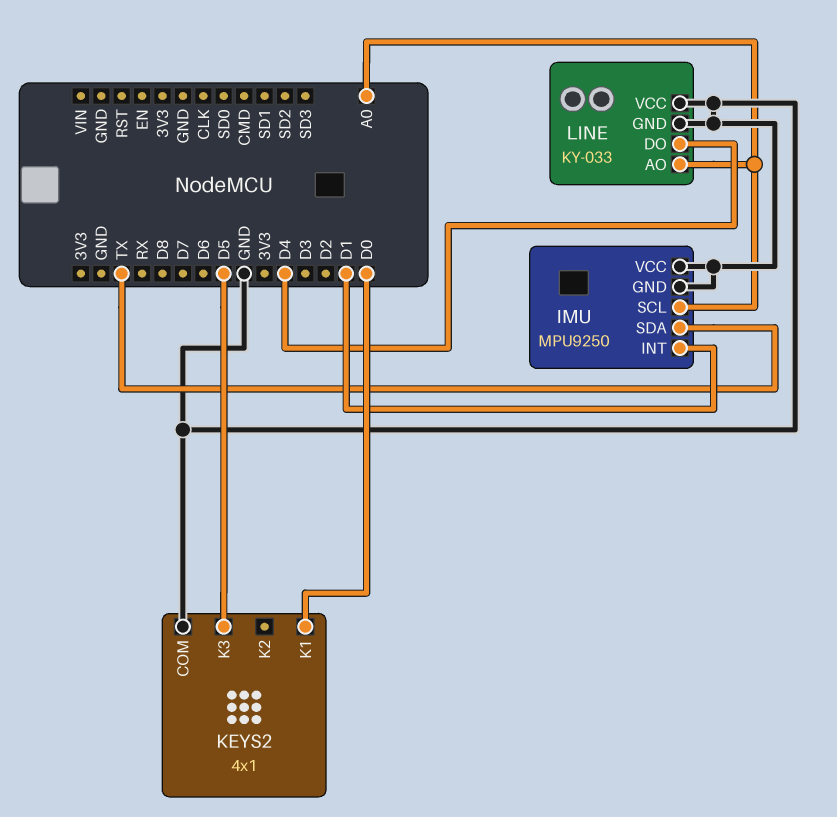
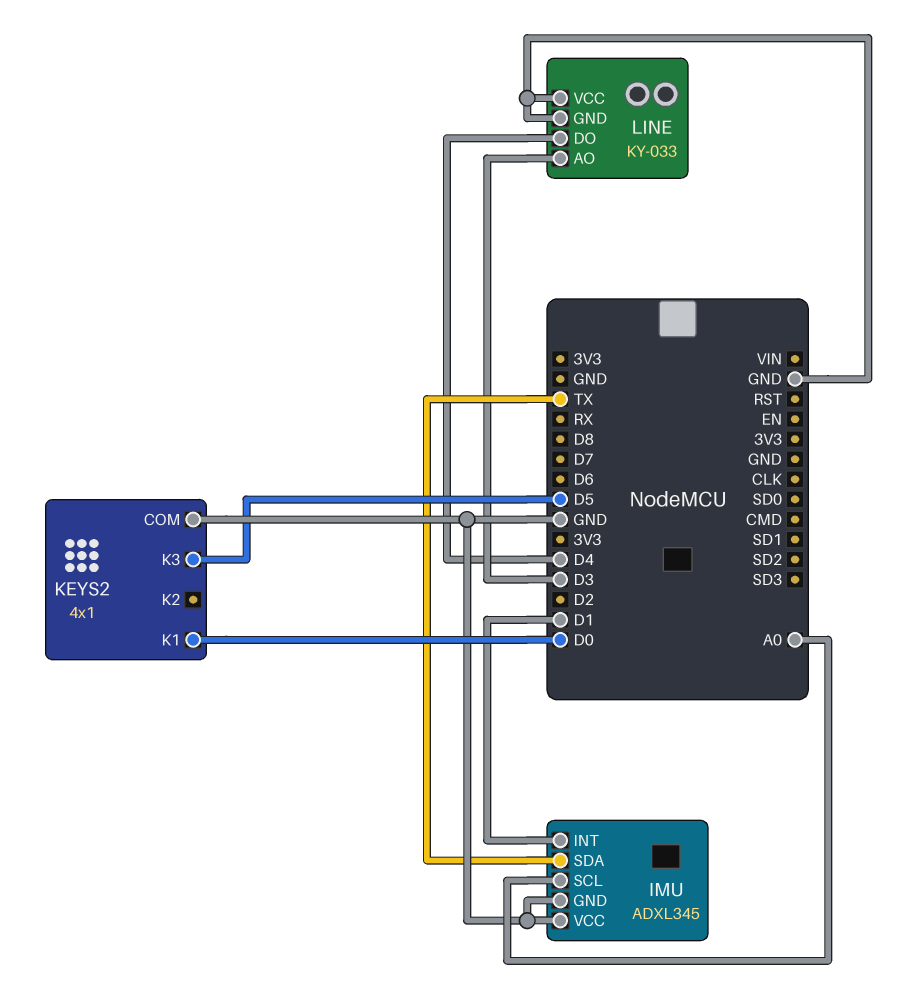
IMU: MPU9250 -> ADXL345
LINE pin AO: A0 -> D3

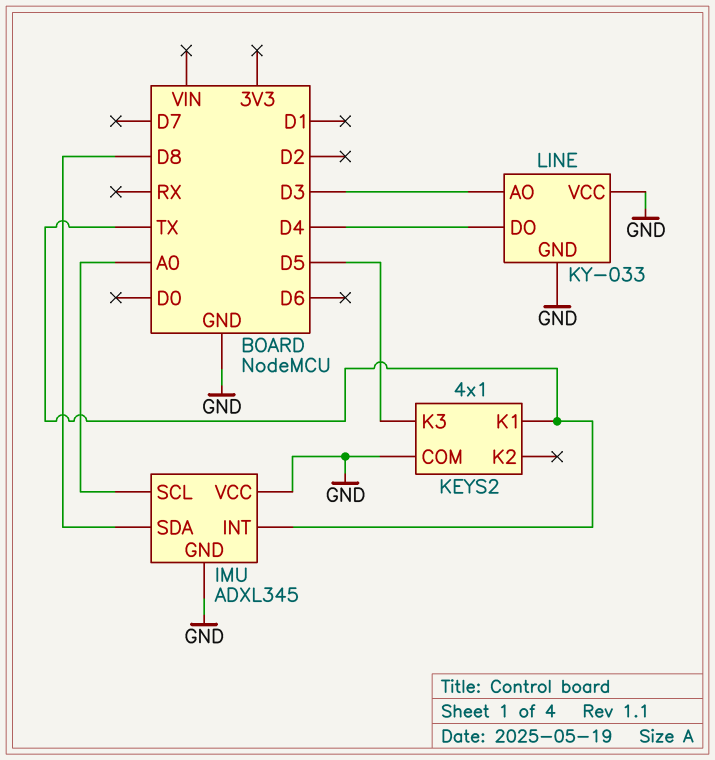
IMU pin INT: D1 -> TX
IMU pin SDA: TX -> D8
KEYS2 pin K1: D0 -> TX

